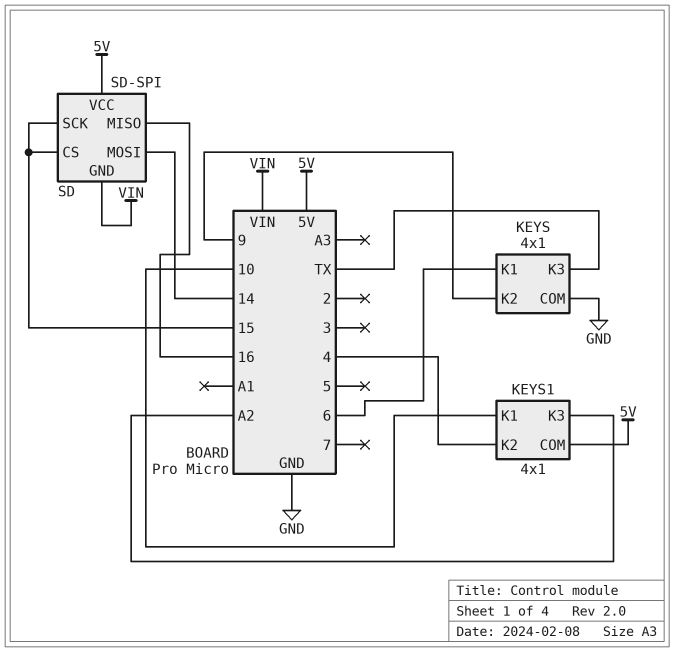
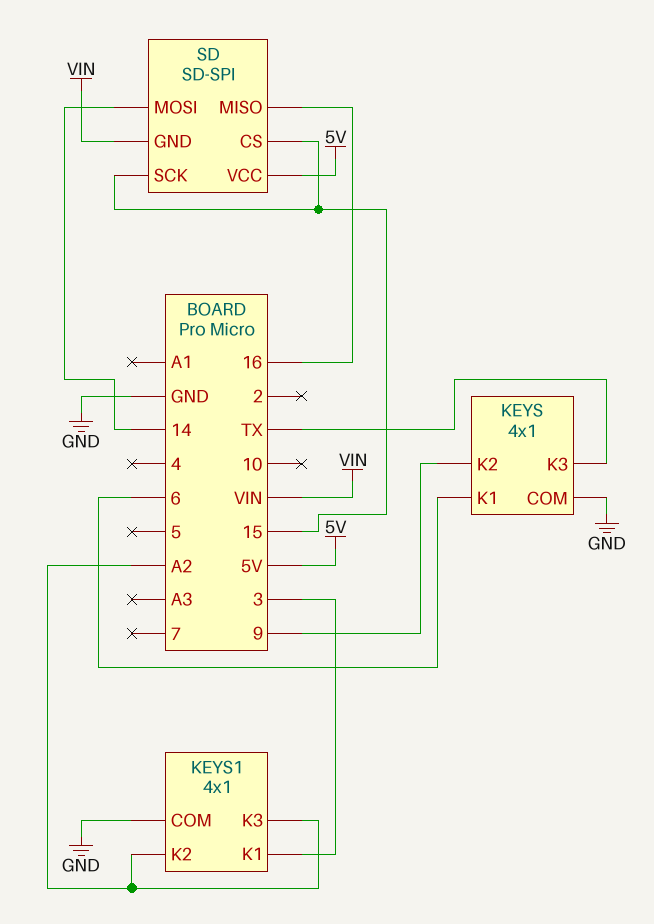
KEYS1 pin COM: 5V -> GND
KEYS1 pin K1: 10 -> 3
KEYS1 pin K2: 4 -> A2

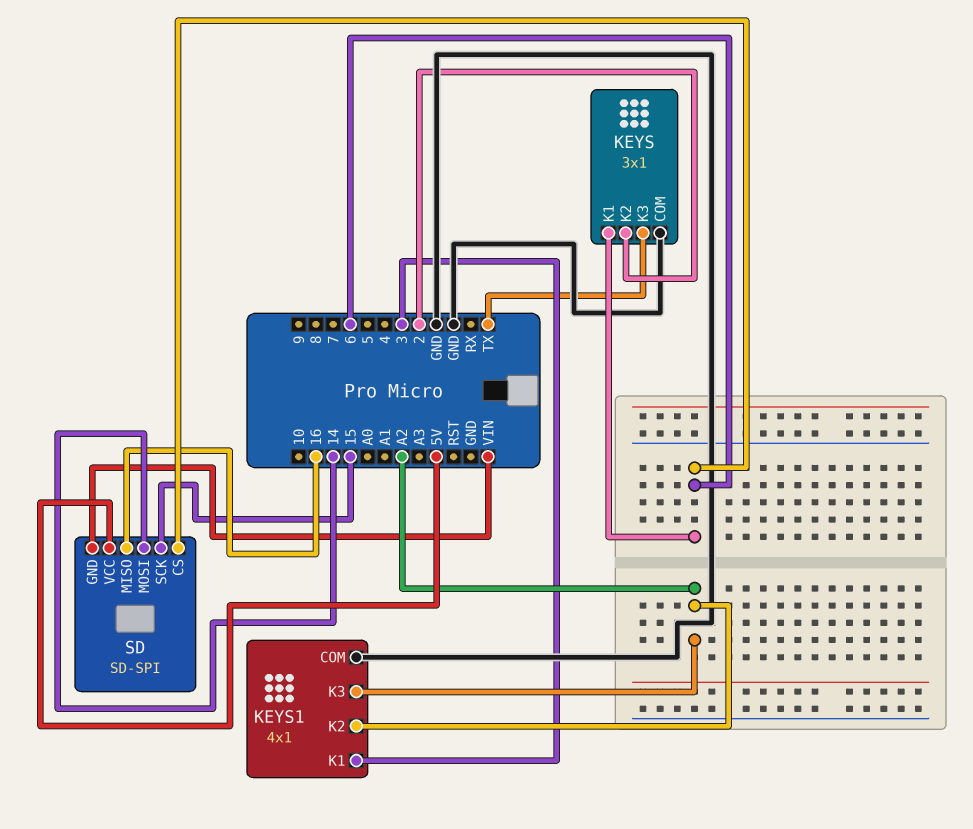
KEYS: 4x1 -> 3x1
KEYS pin K2: 9 -> 2
SD pin CS: 15 -> 6

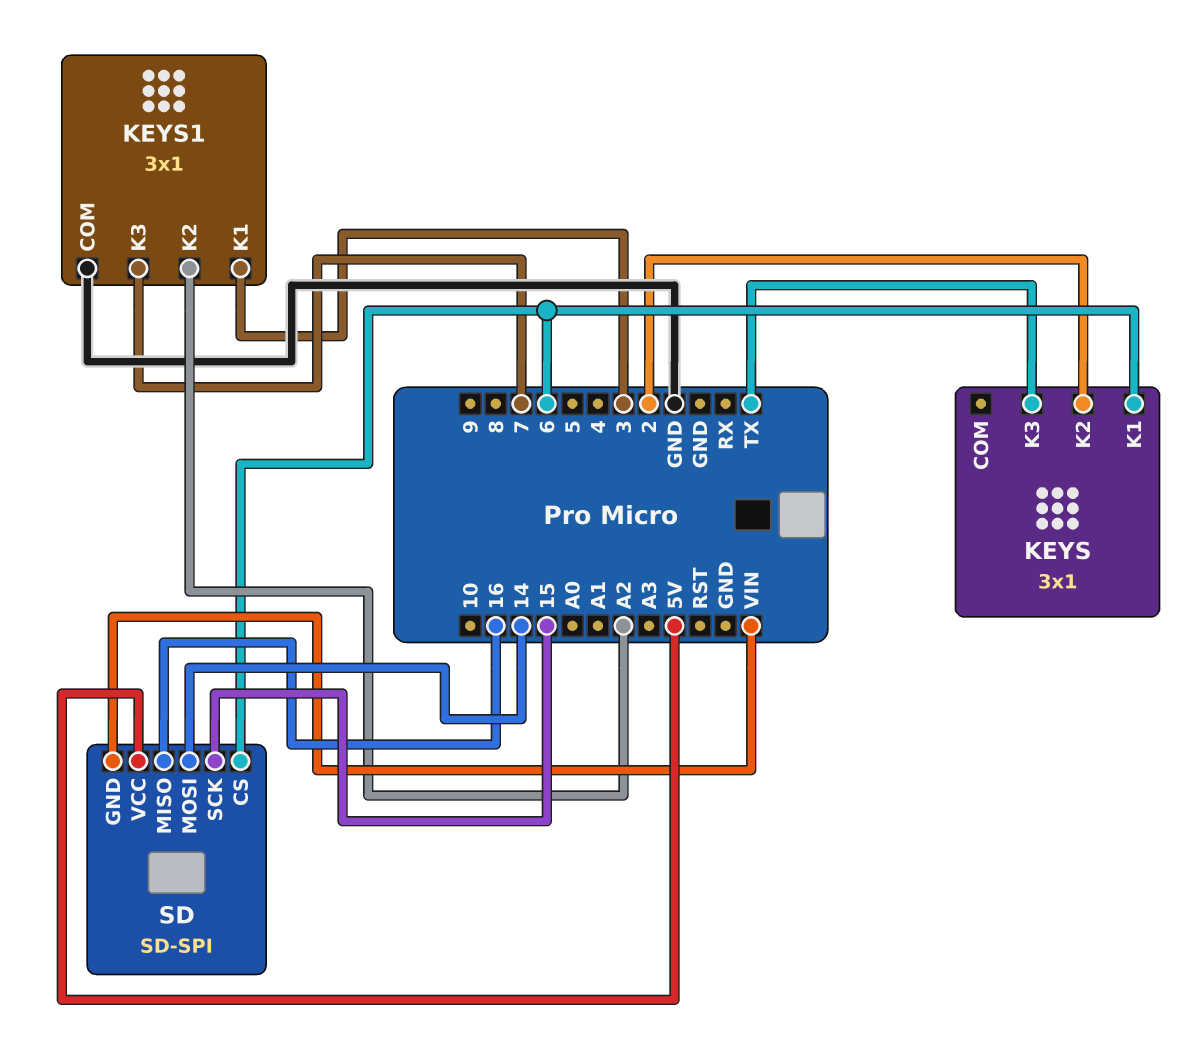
KEYS pin COM: GND -> none
KEYS1: 4x1 -> 3x1
KEYS1 pin K3: A2 -> 7

